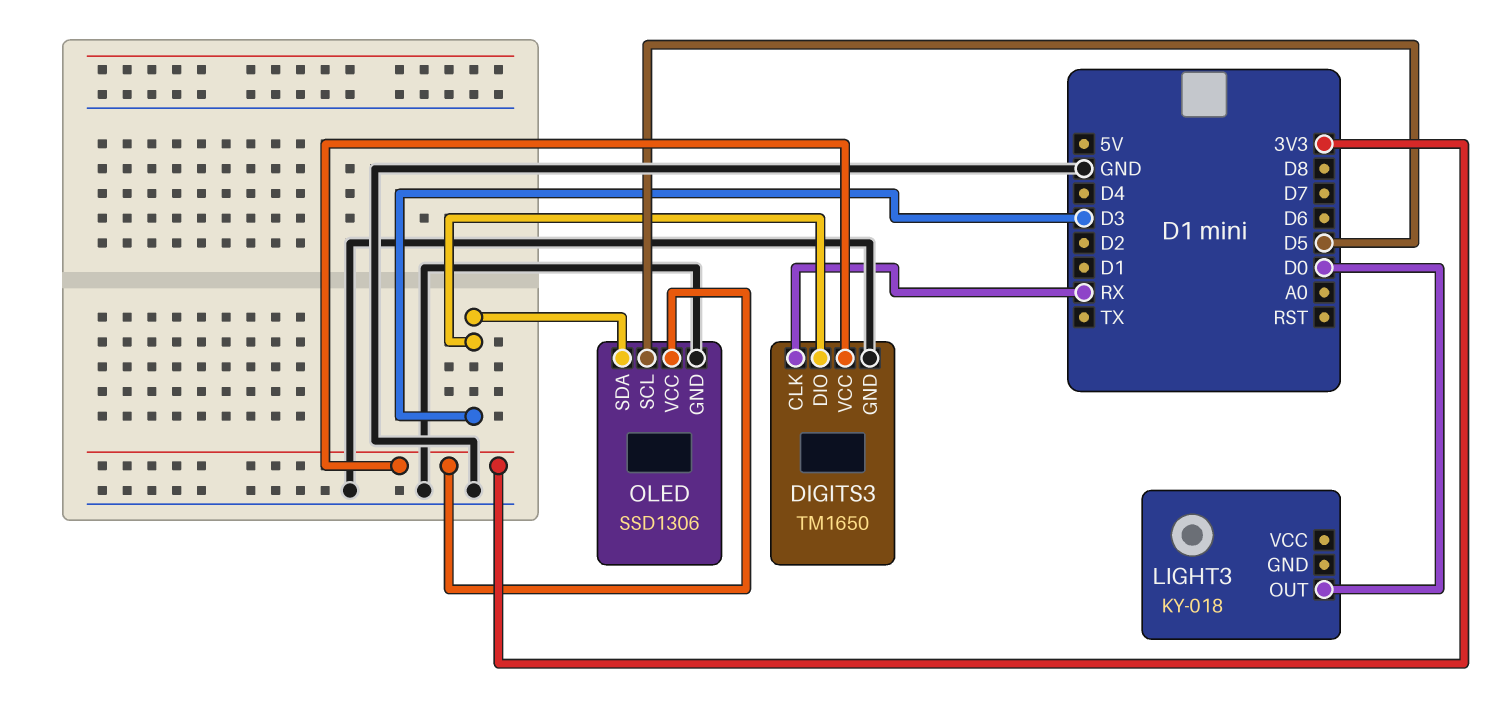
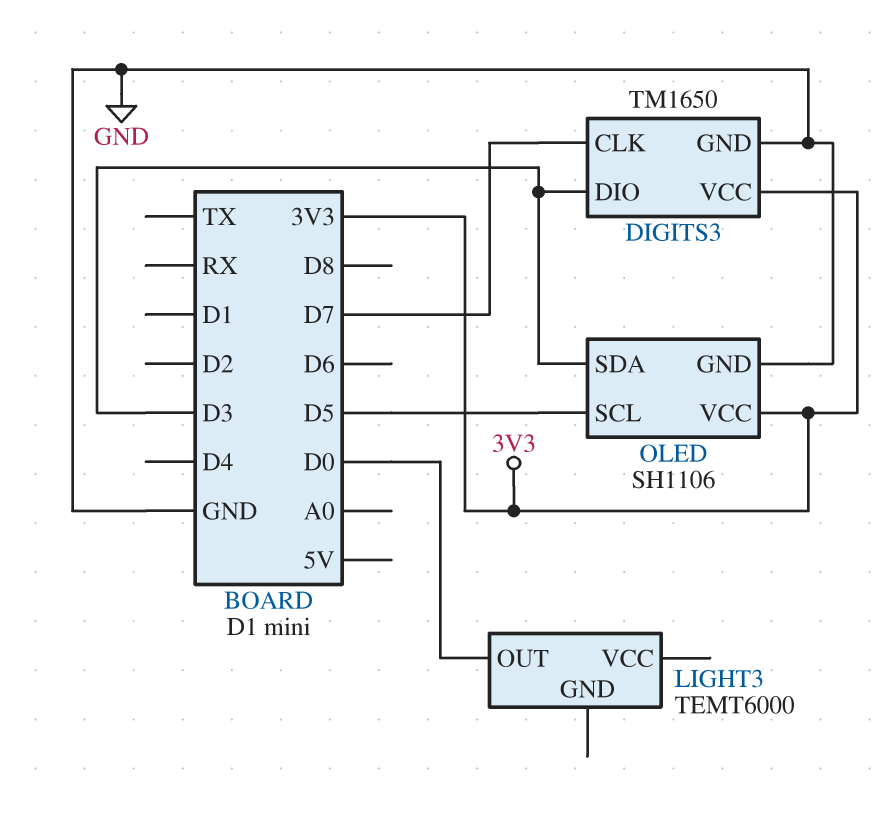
DIGITS3 pin CLK: RX -> D7
LIGHT3: KY-018 -> TEMT6000
OLED: SSD1306 -> SH1106

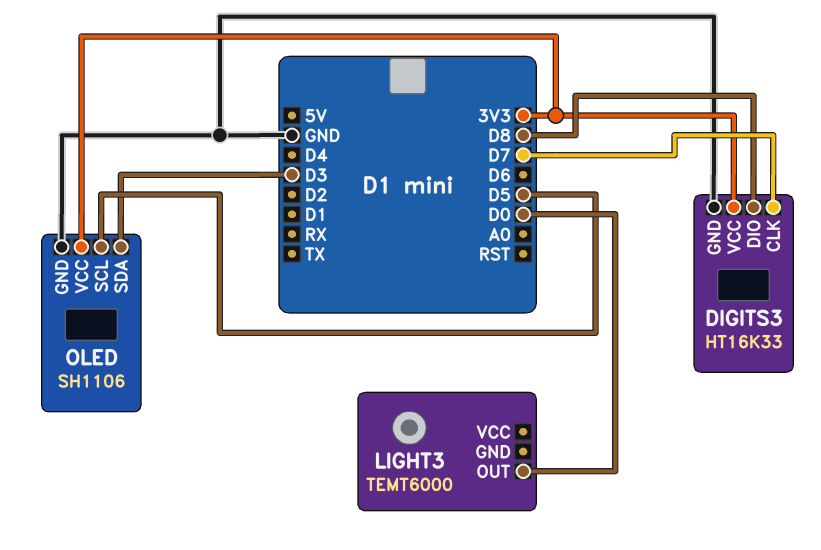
DIGITS3: TM1650 -> HT16K33
DIGITS3 pin DIO: D3 -> D8

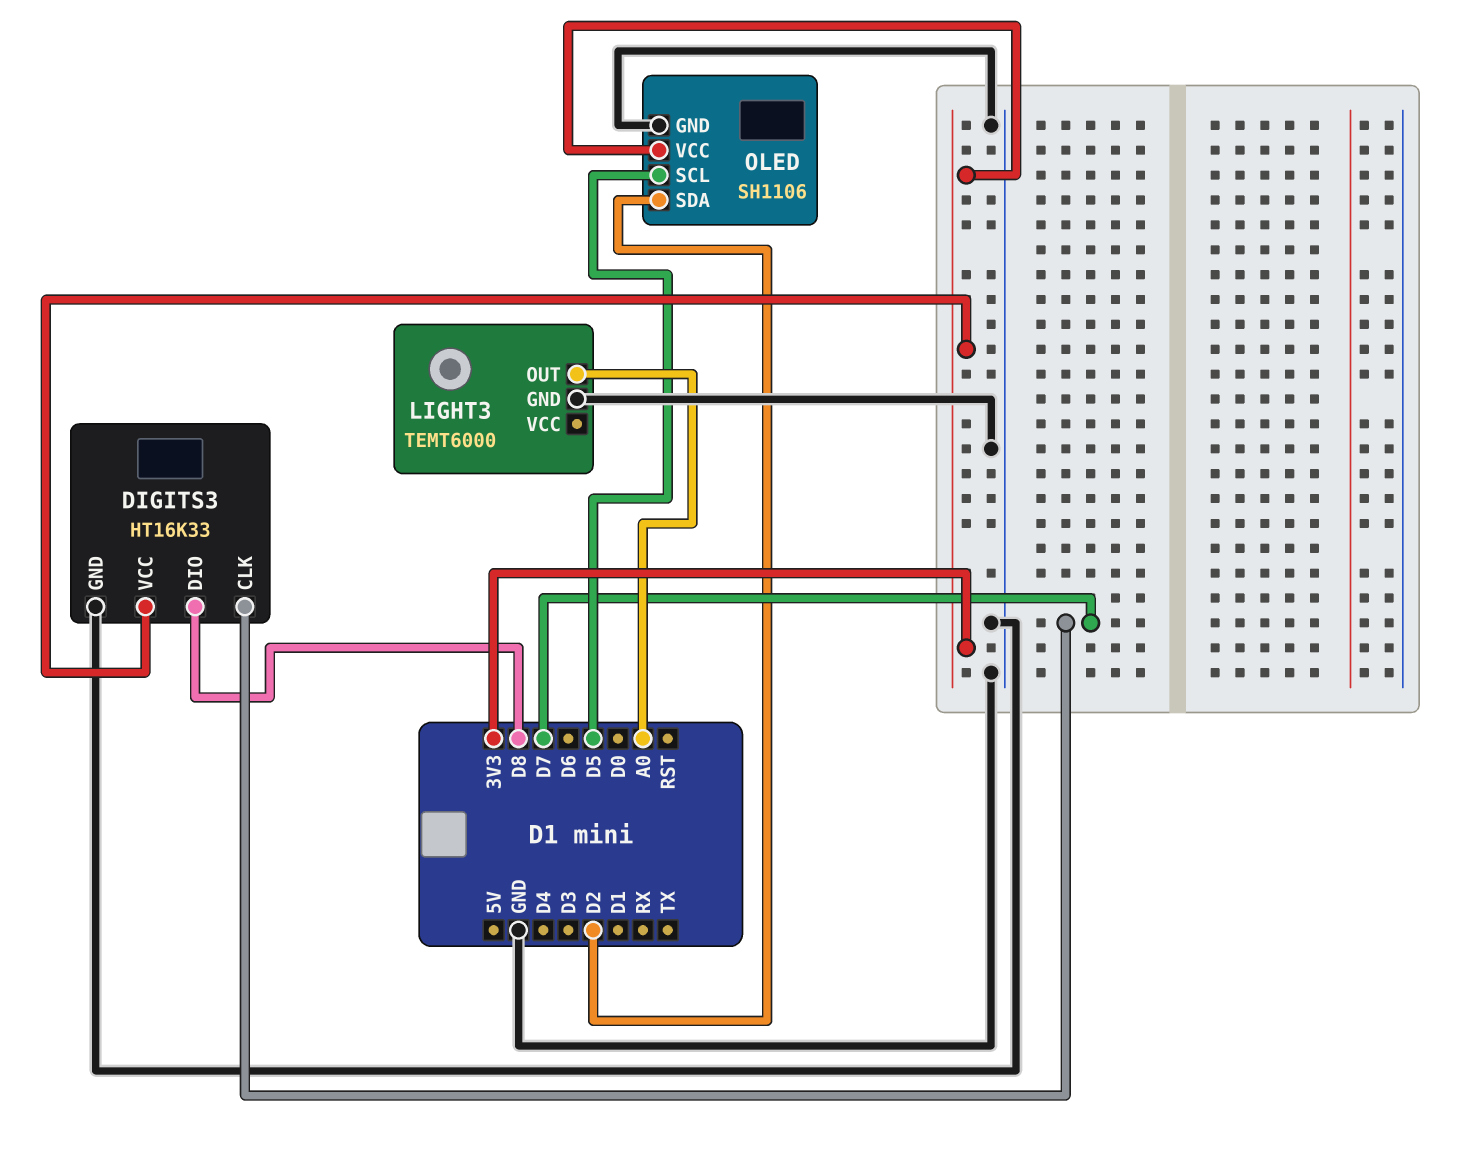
LIGHT3 pin GND: none -> GND
LIGHT3 pin OUT: D0 -> A0
OLED pin SDA: D3 -> D2

